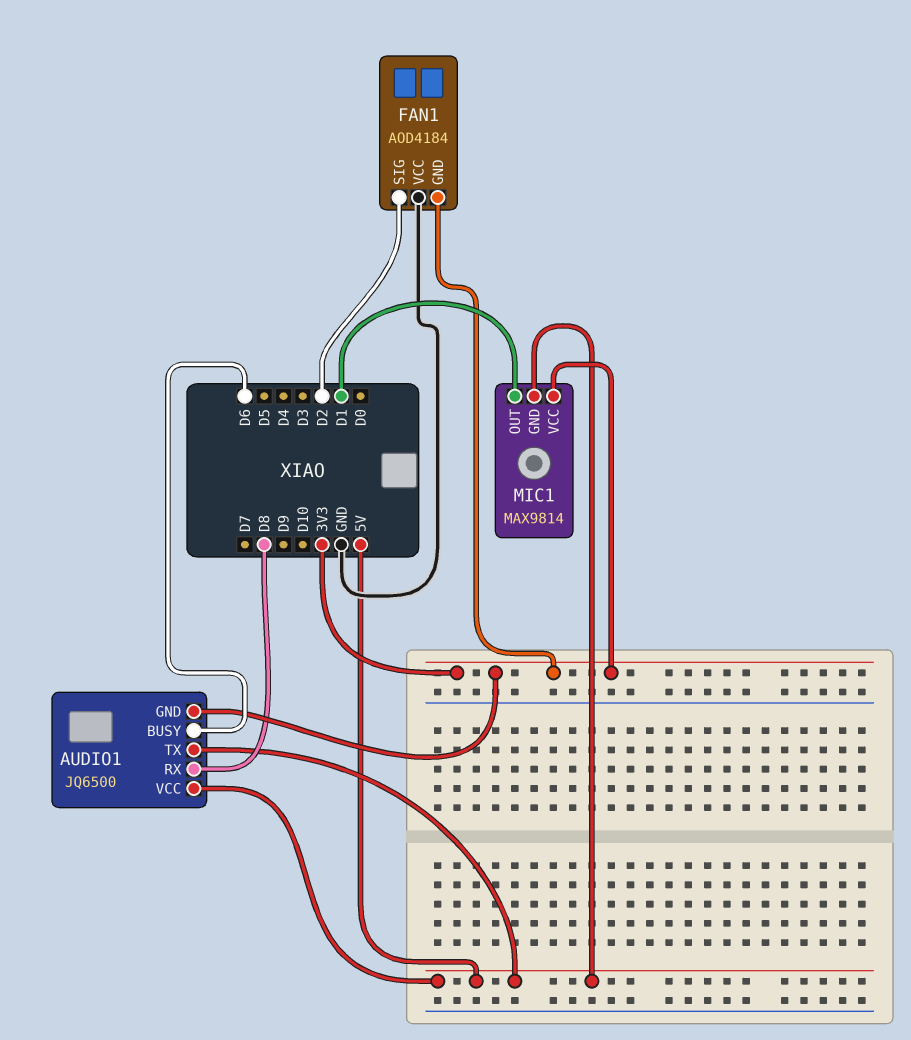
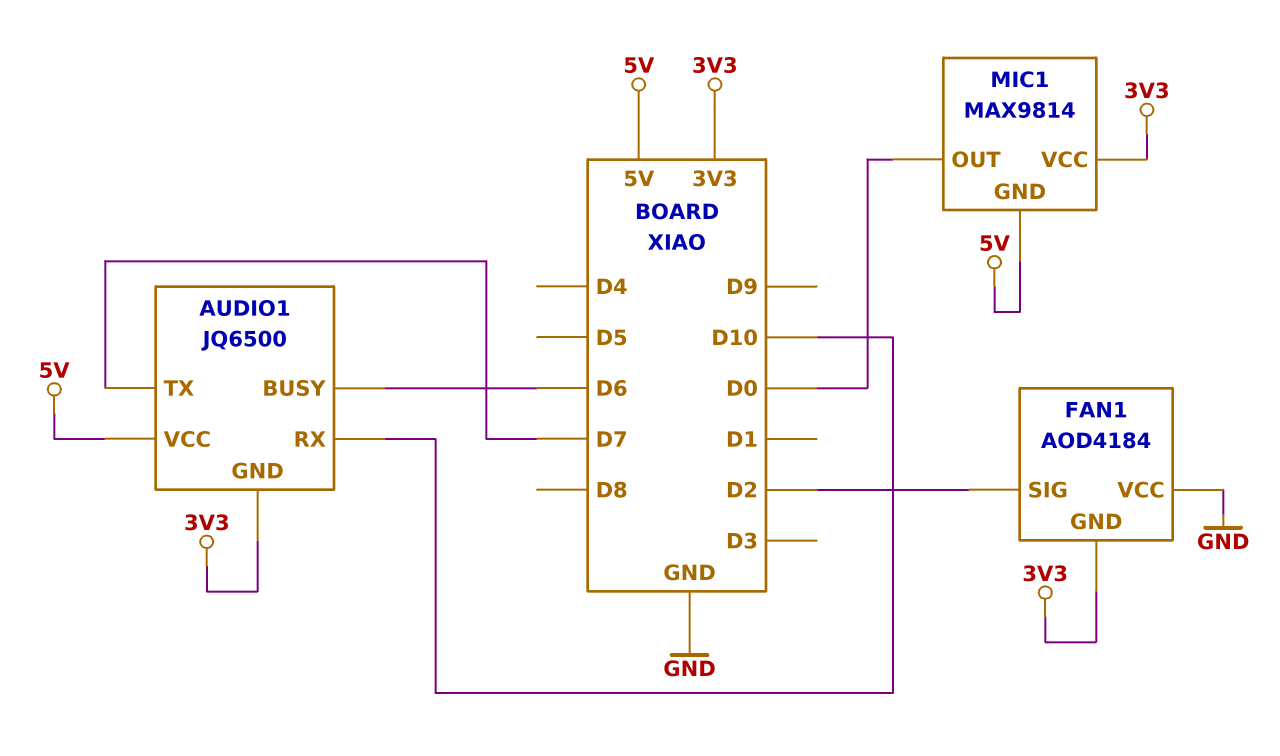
AUDIO1 pin RX: D8 -> D10
AUDIO1 pin TX: 5V -> D7
MIC1 pin OUT: D1 -> D0

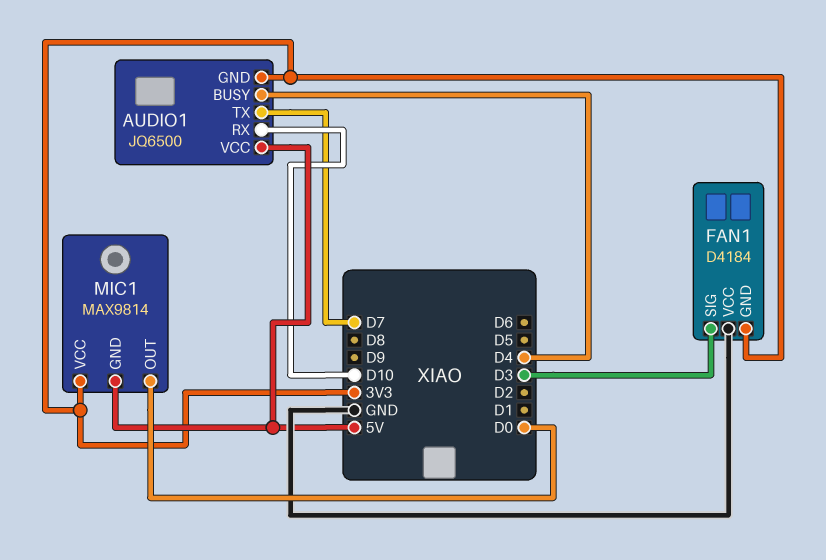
AUDIO1 pin BUSY: D6 -> D4
FAN1: AOD4184 -> D4184
FAN1 pin SIG: D2 -> D3

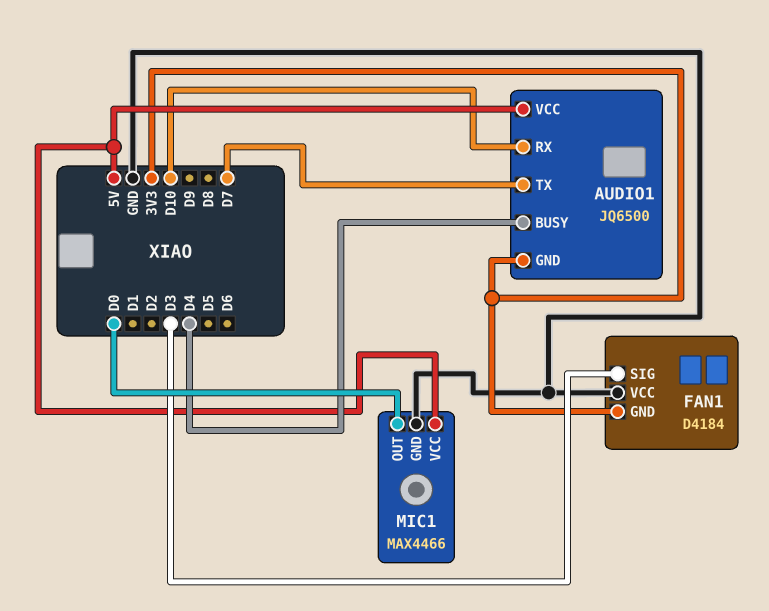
MIC1: MAX9814 -> MAX4466
MIC1 pin GND: 5V -> GND
MIC1 pin VCC: 3V3 -> 5V

